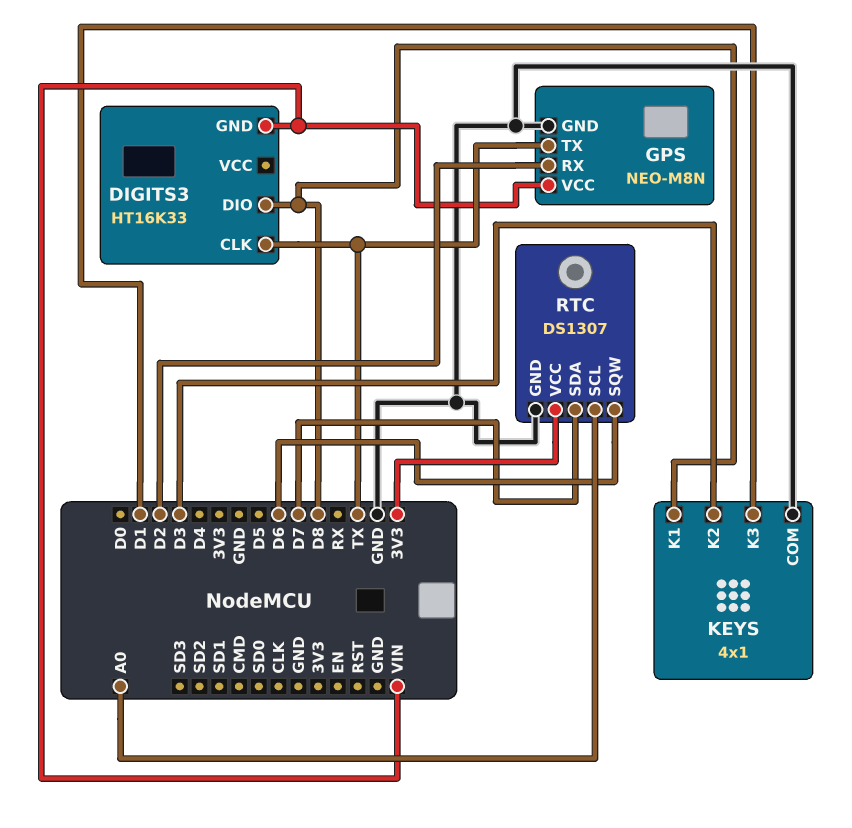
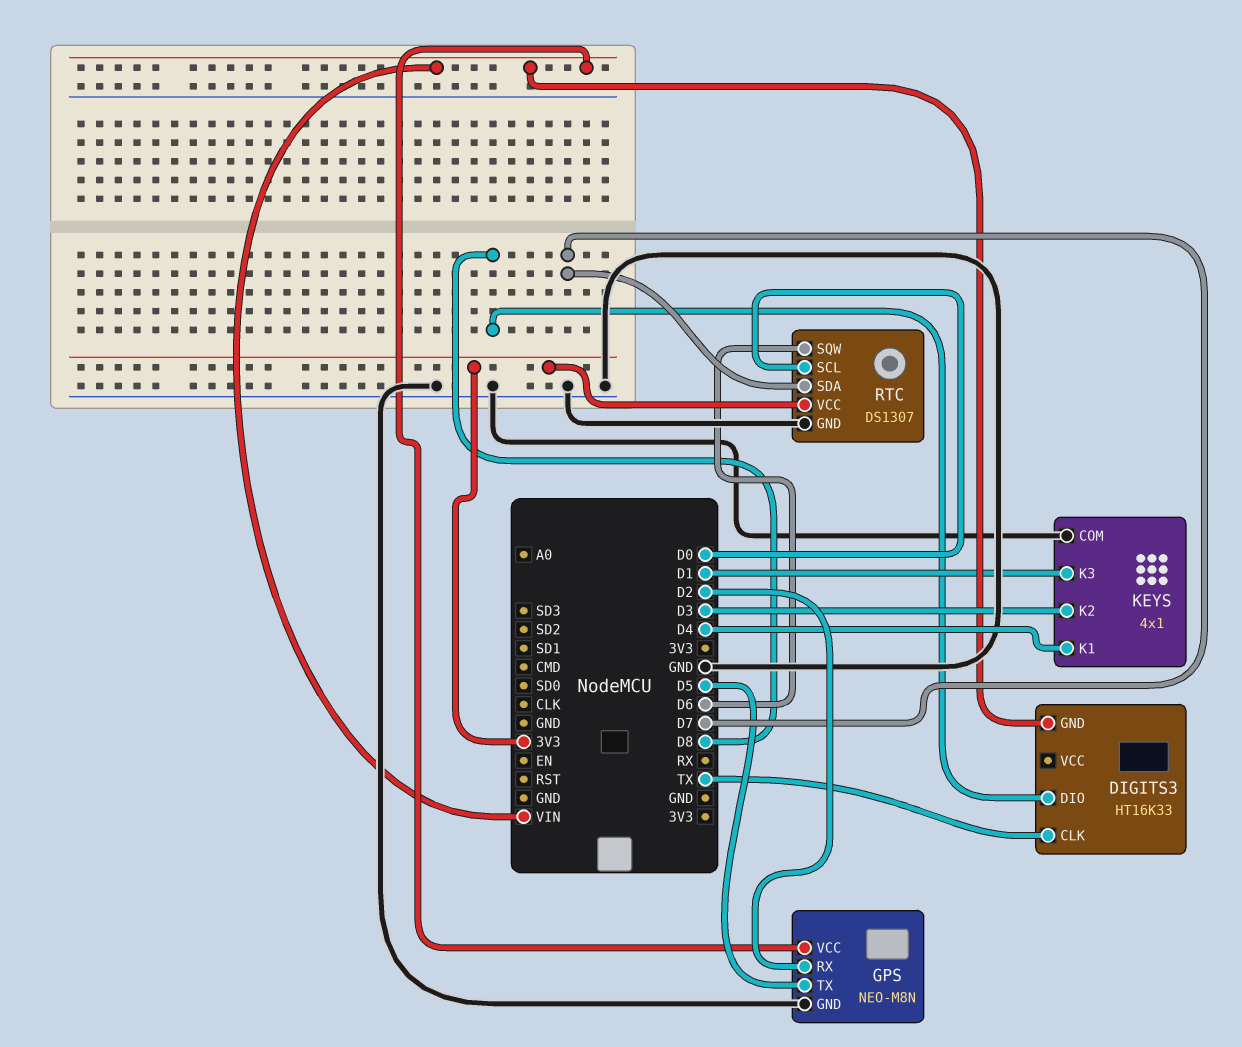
GPS pin TX: TX -> D5
KEYS pin K1: D8 -> D4
RTC pin SCL: A0 -> D0

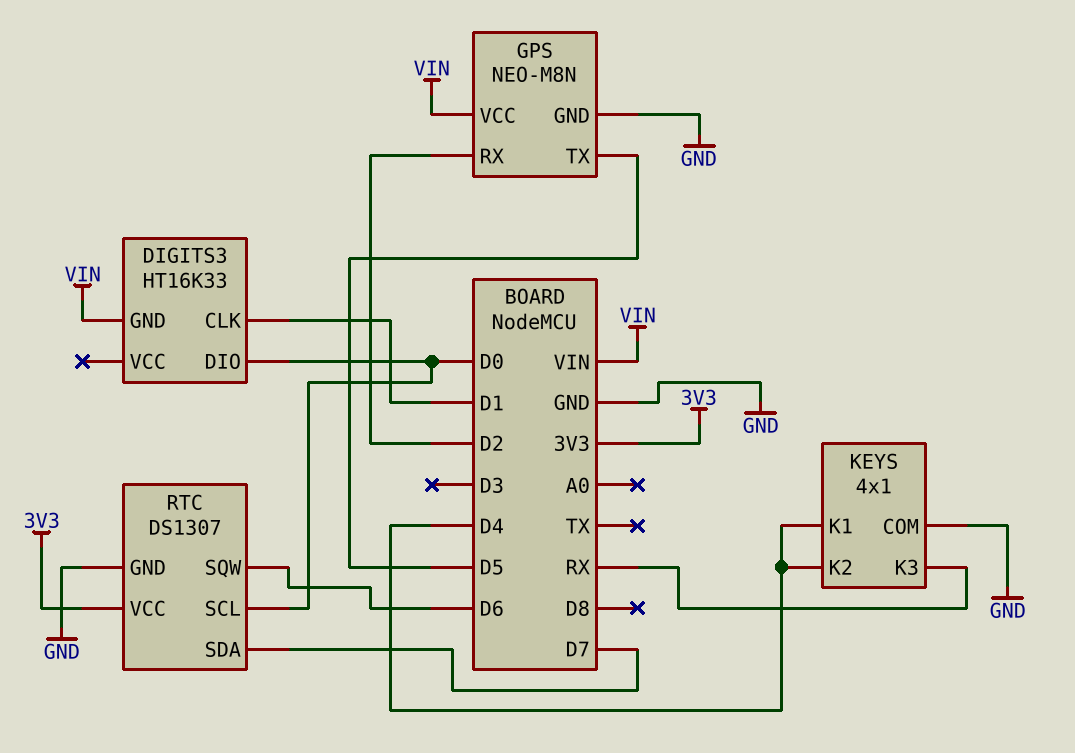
DIGITS3 pin CLK: TX -> D1
DIGITS3 pin DIO: D8 -> D0
KEYS pin K2: D3 -> D4
KEYS pin K3: D1 -> RX

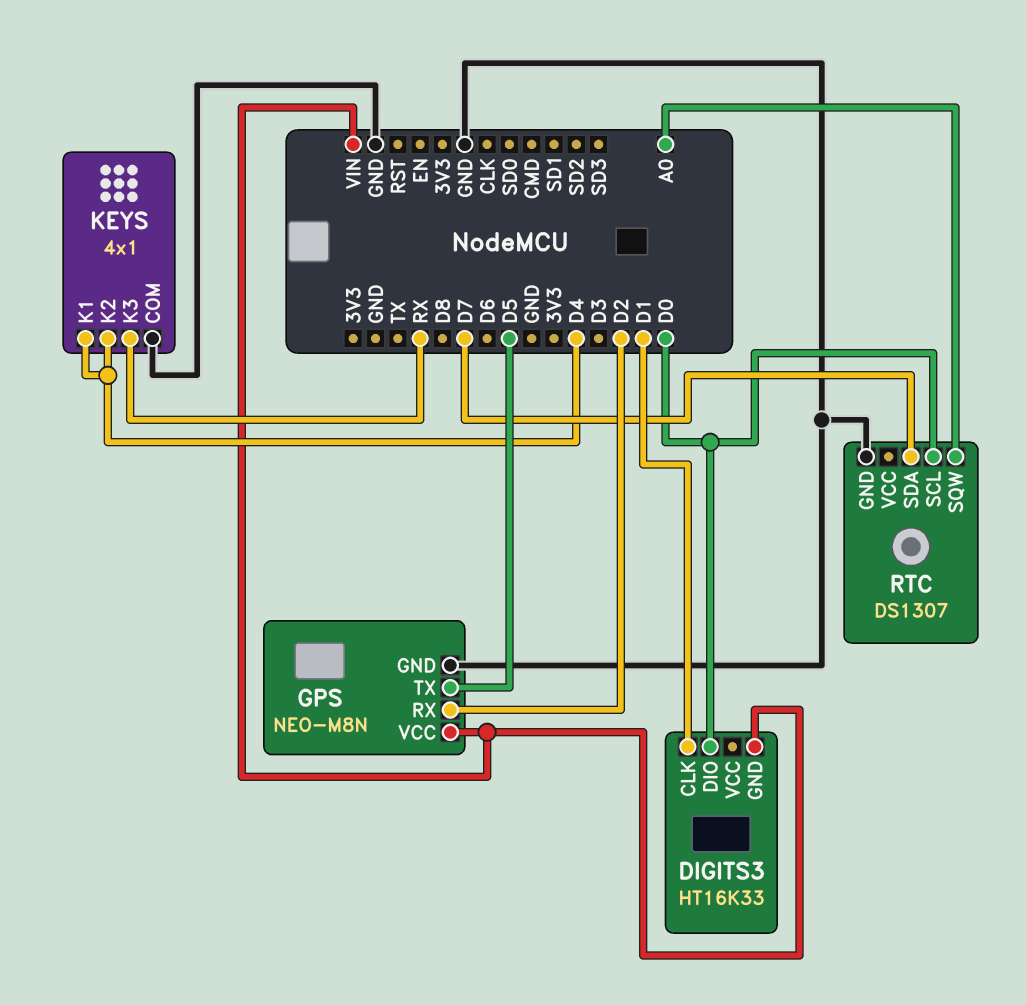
RTC pin SQW: D6 -> A0
RTC pin VCC: 3V3 -> none

